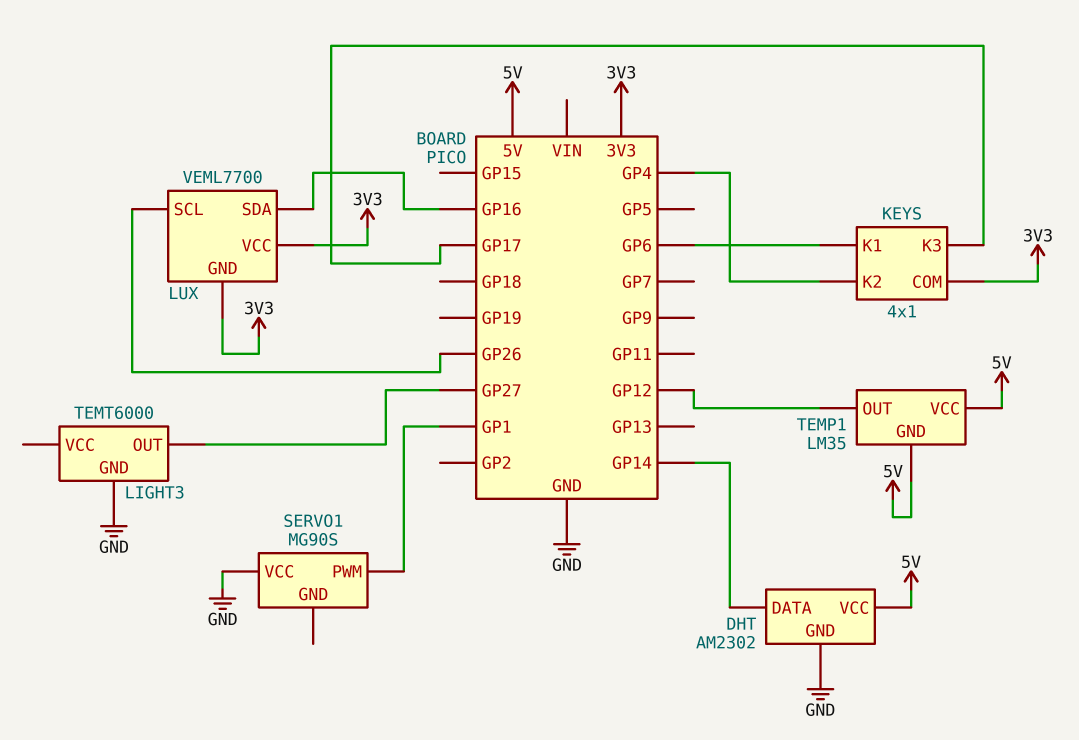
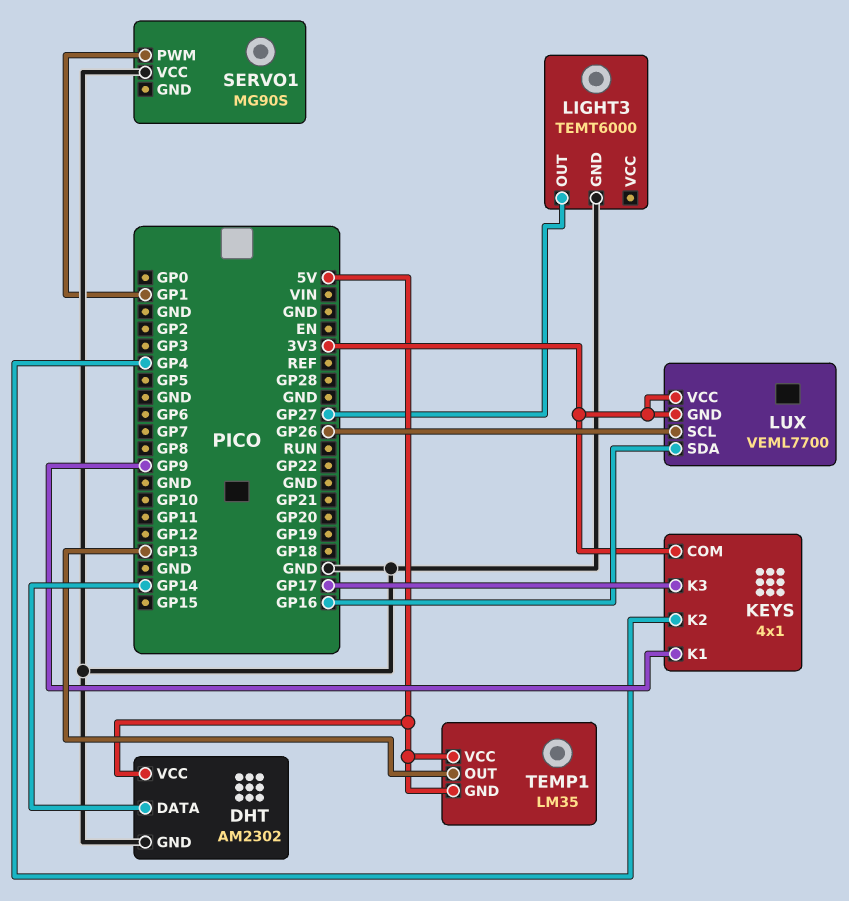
KEYS pin K1: GP6 -> GP9
TEMP1 pin OUT: GP12 -> GP13

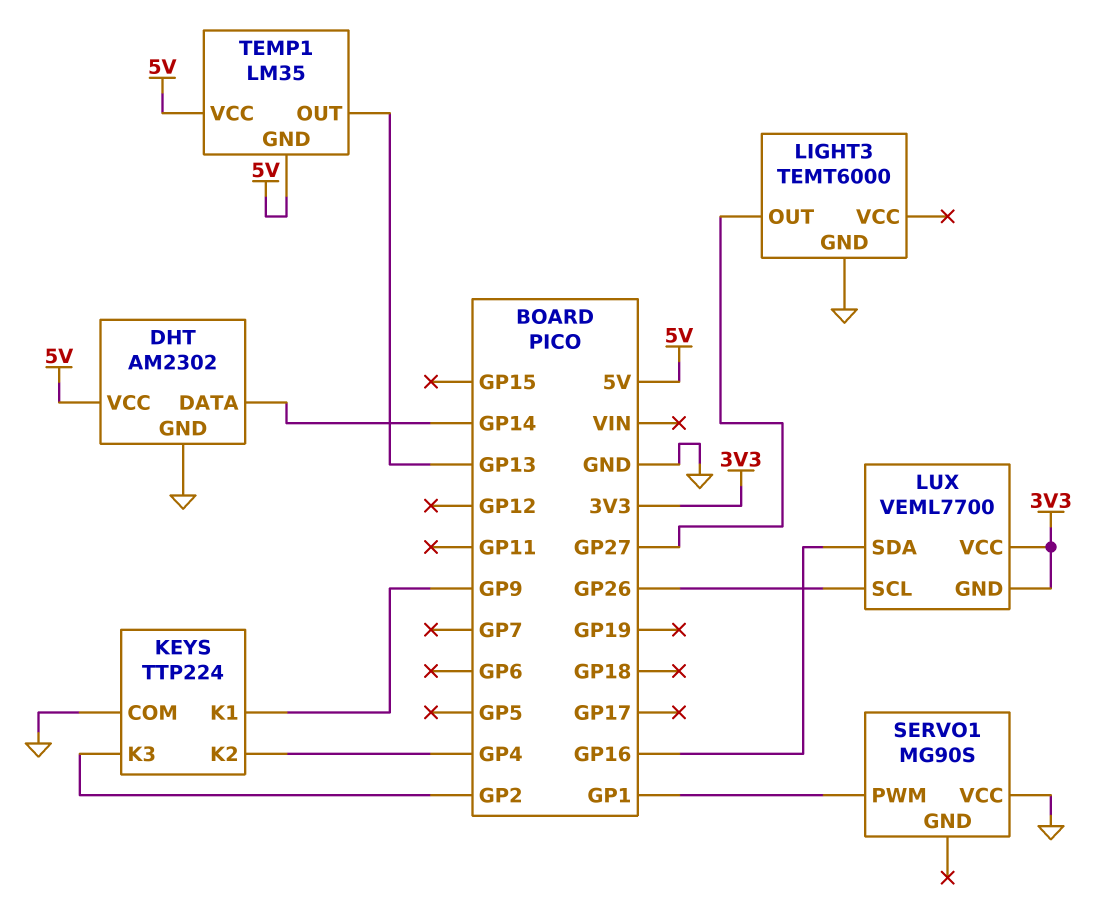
KEYS: 4x1 -> TTP224
KEYS pin COM: 3V3 -> GND
KEYS pin K3: GP17 -> GP2

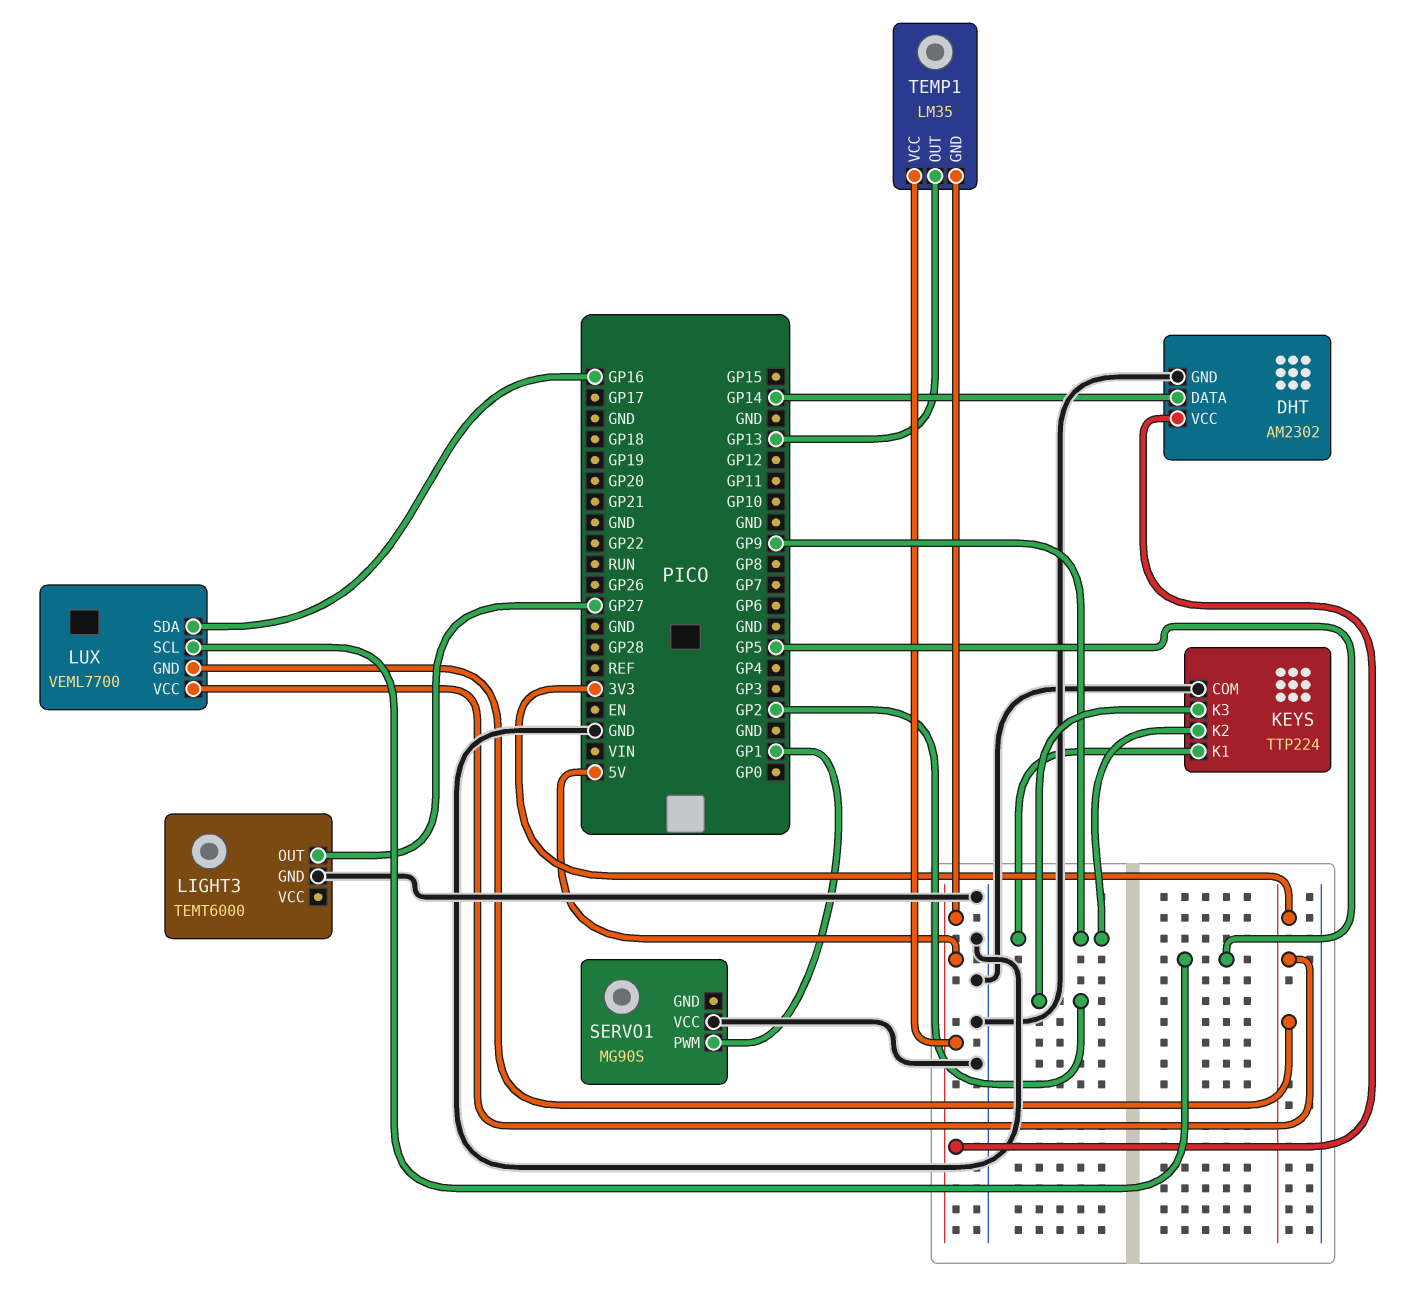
KEYS pin K2: GP4 -> GP9
LUX pin SCL: GP26 -> GP5

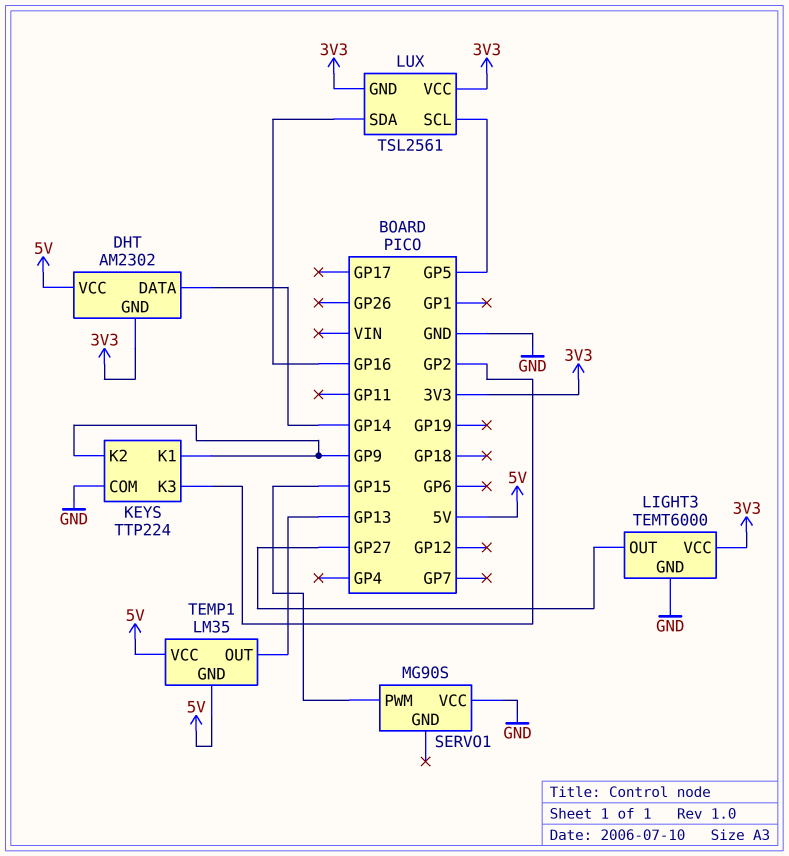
DHT pin GND: GND -> 3V3
LIGHT3 pin VCC: none -> 3V3
LUX: VEML7700 -> TSL2561
SERVO1 pin PWM: GP1 -> GP15

